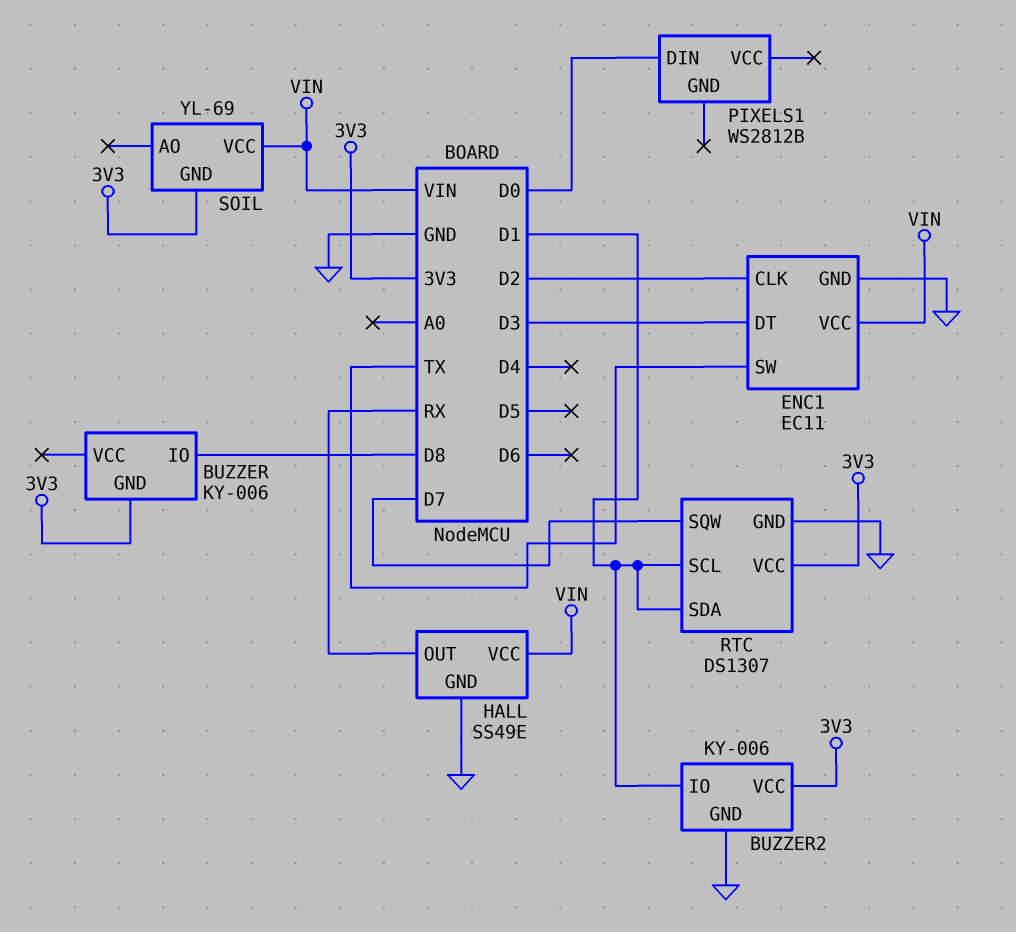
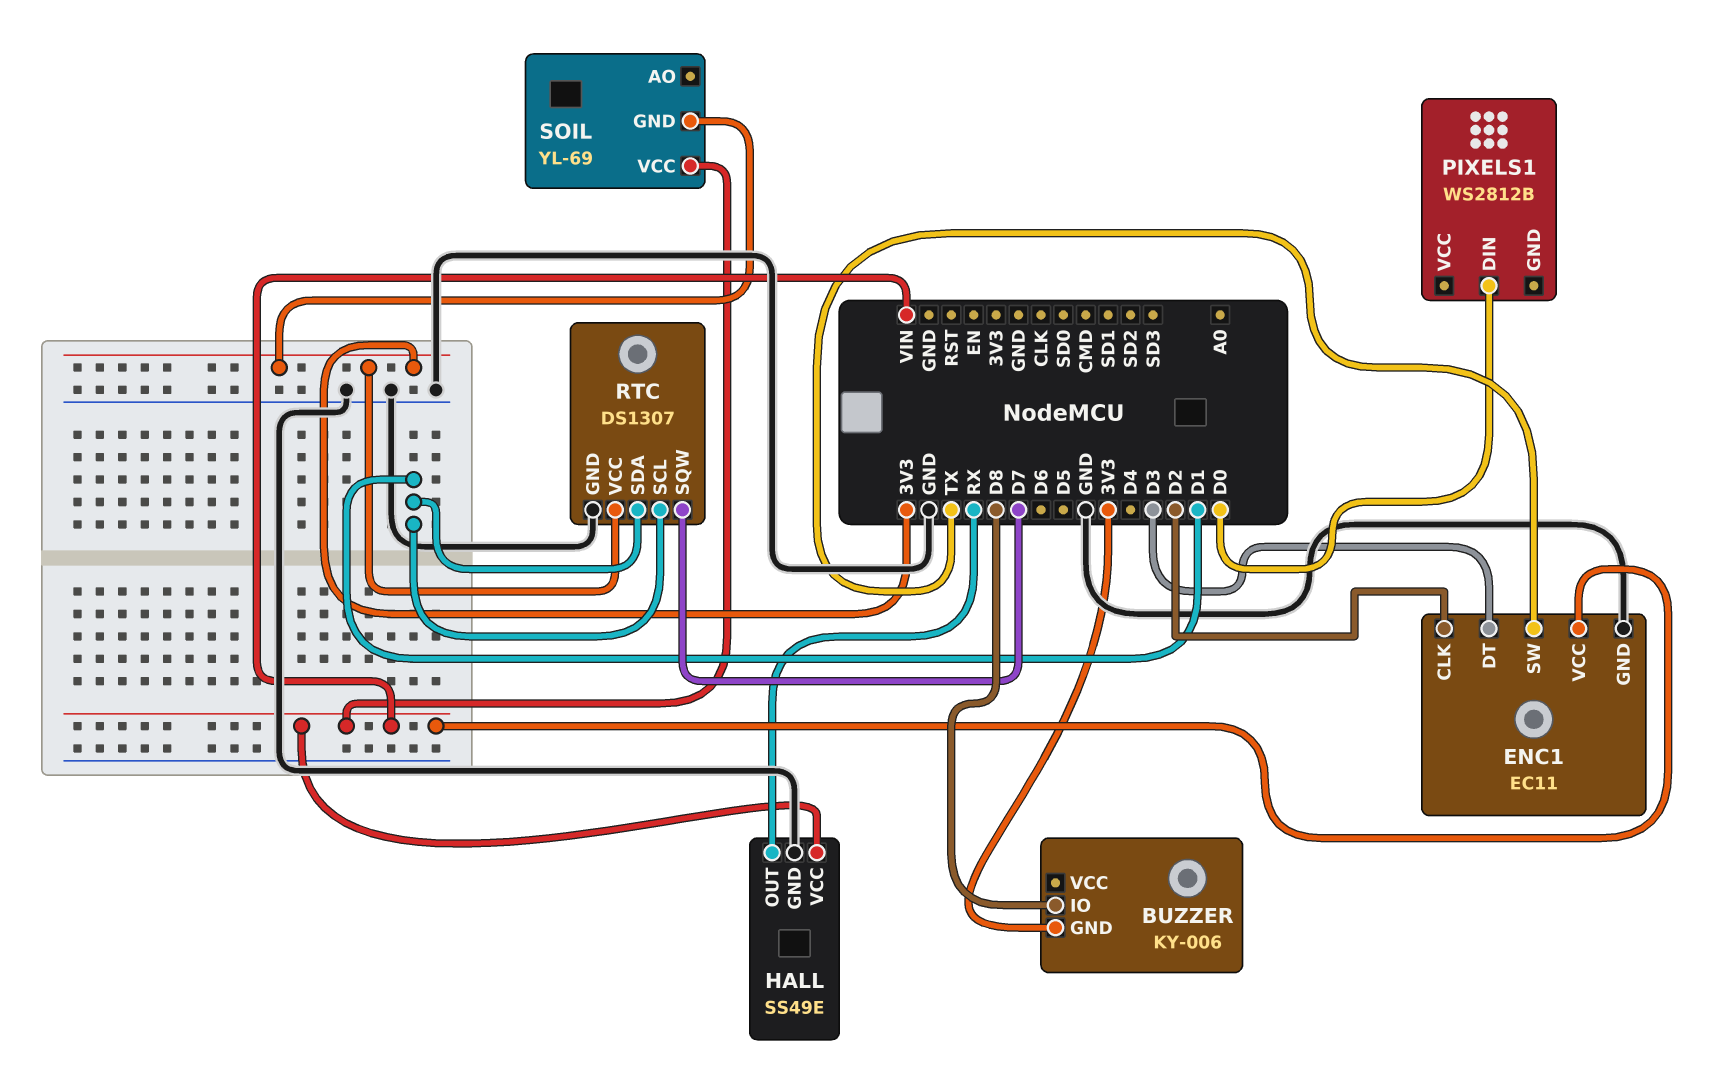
BUZZER2: KY-006 -> none
BUZZER2 pin GND: GND -> none
BUZZER2 pin IO: D1 -> none
BUZZER2 pin VCC: 3V3 -> none

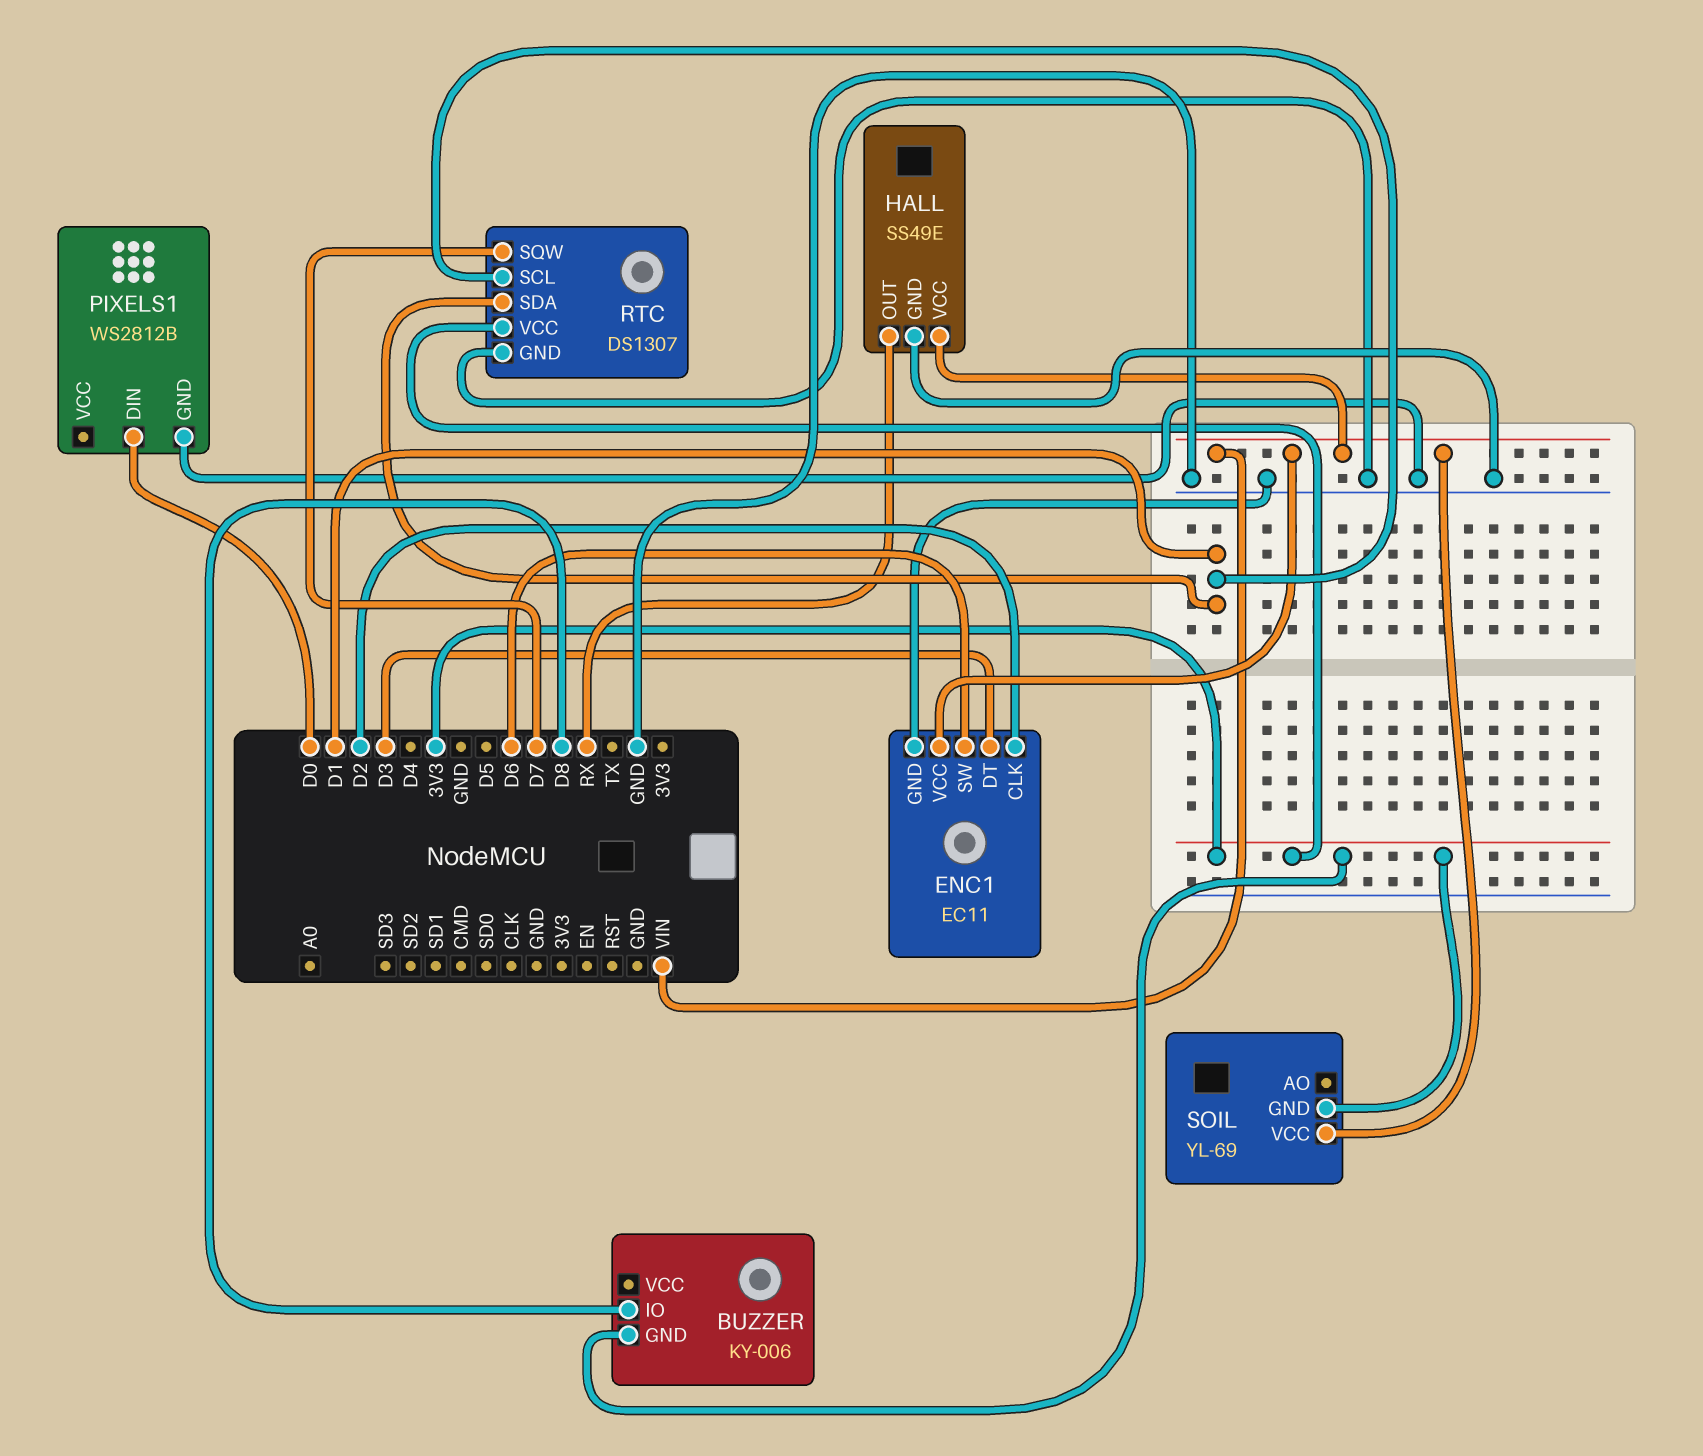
ENC1 pin SW: TX -> D6
PIXELS1 pin GND: none -> GND

